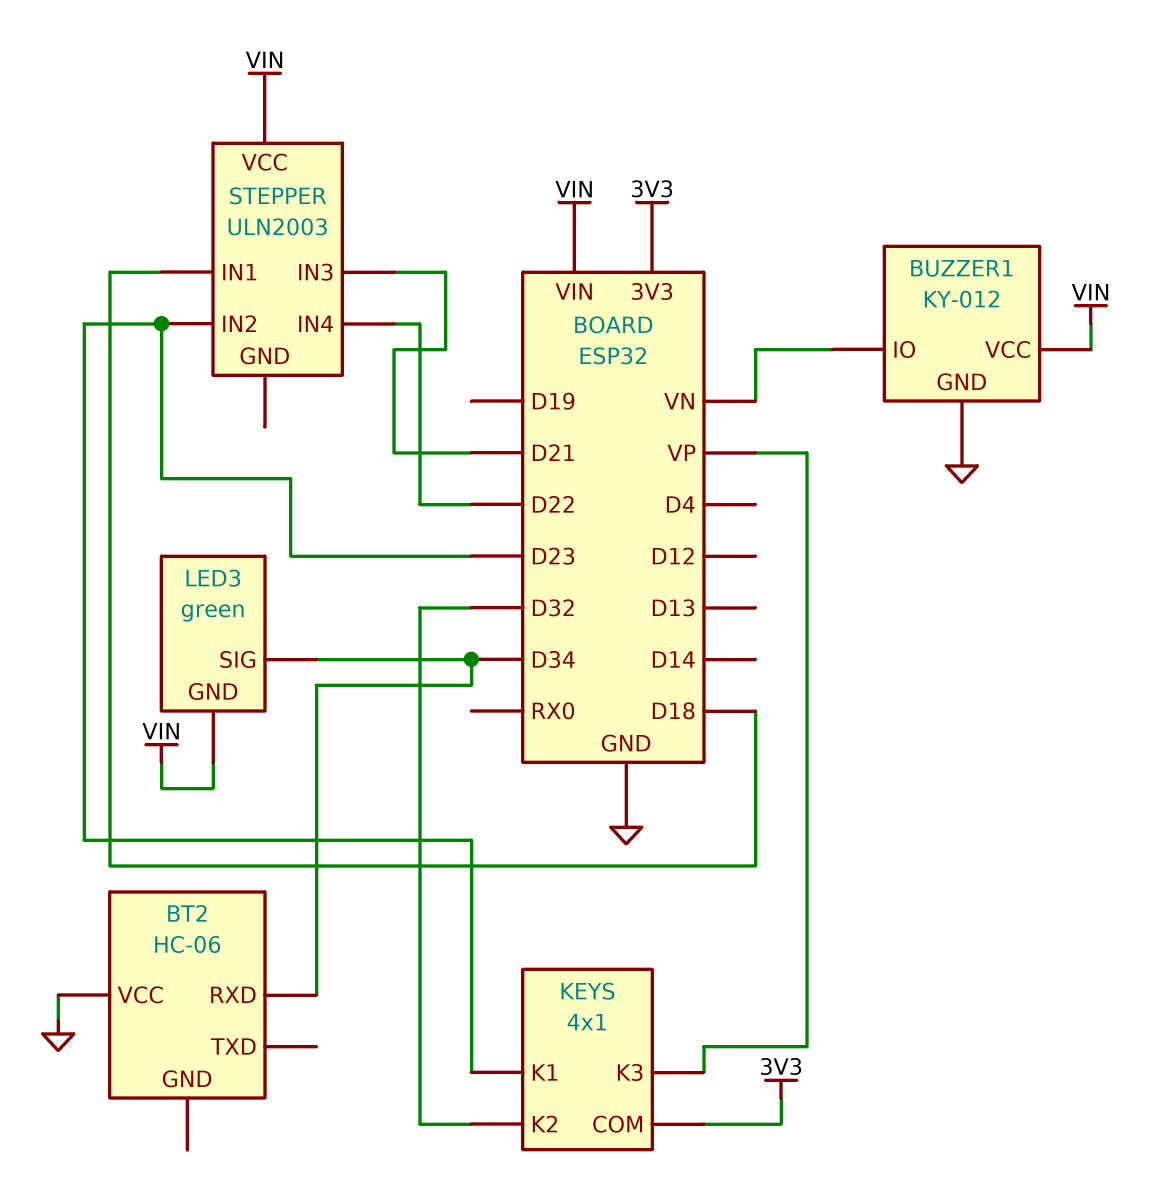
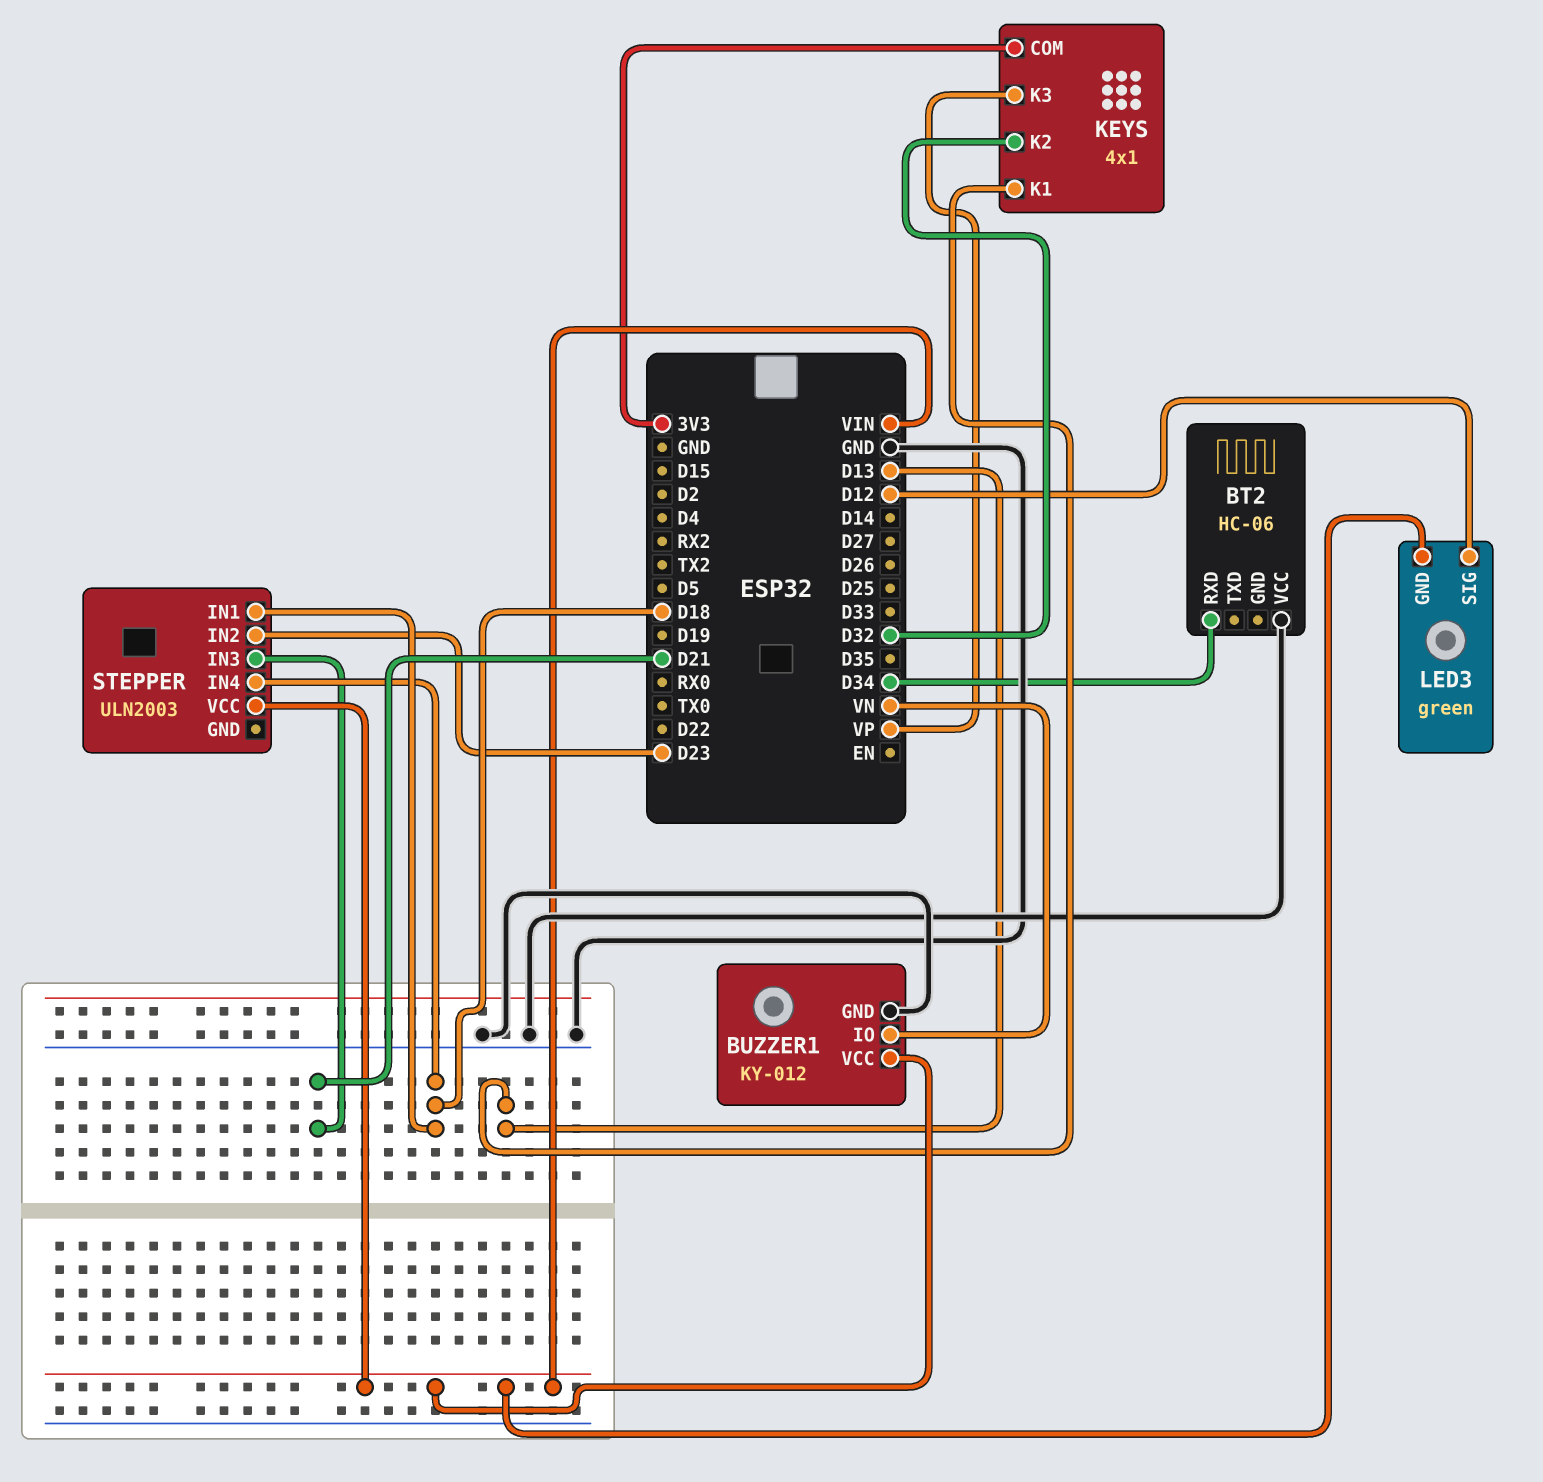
KEYS pin K1: D23 -> D13
LED3 pin SIG: D34 -> D12
STEPPER pin IN4: D22 -> D18

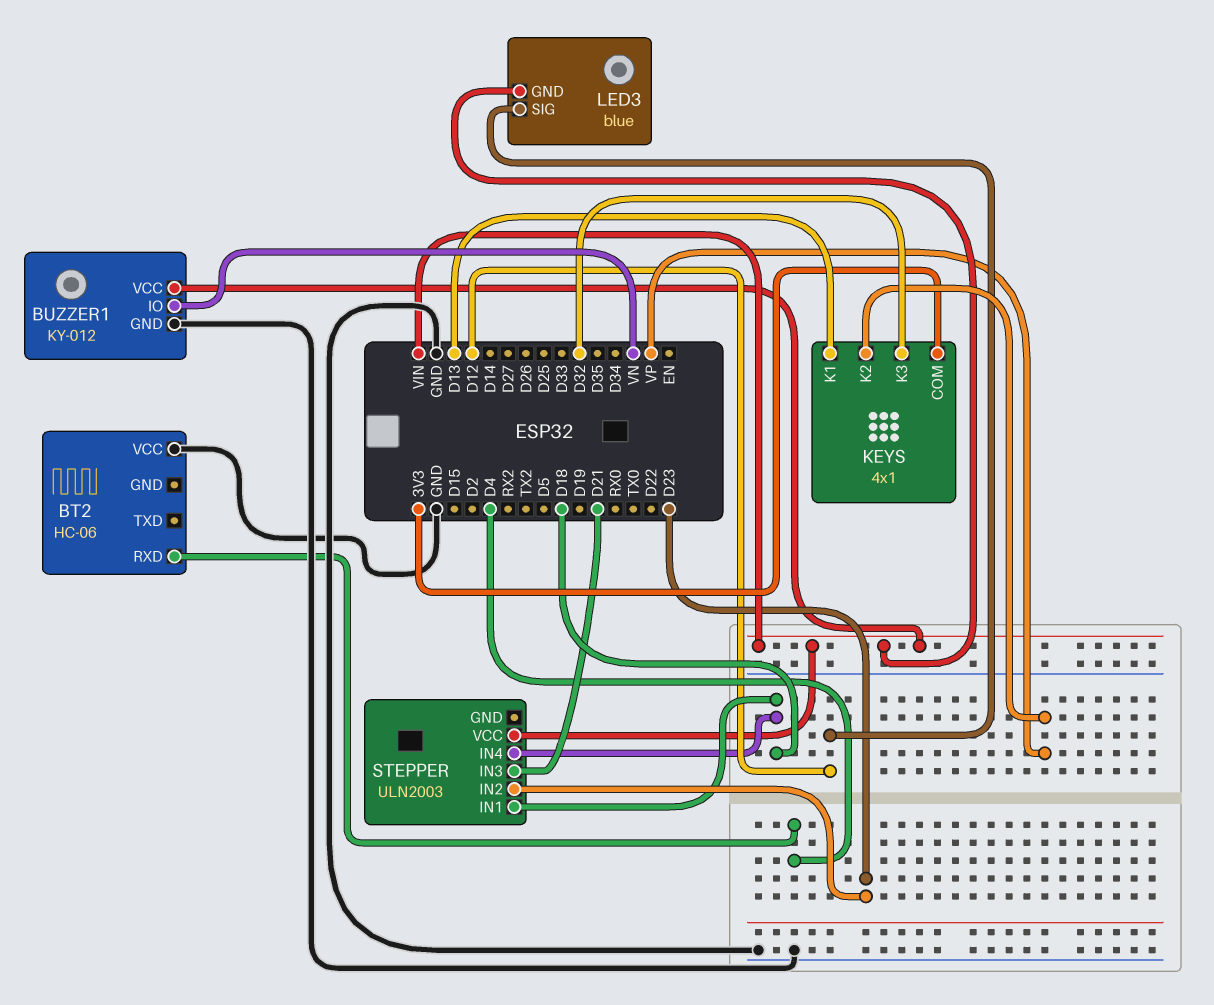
BT2 pin RXD: D34 -> D4
KEYS pin K2: D32 -> VP
KEYS pin K3: VP -> D32
LED3: green -> blue

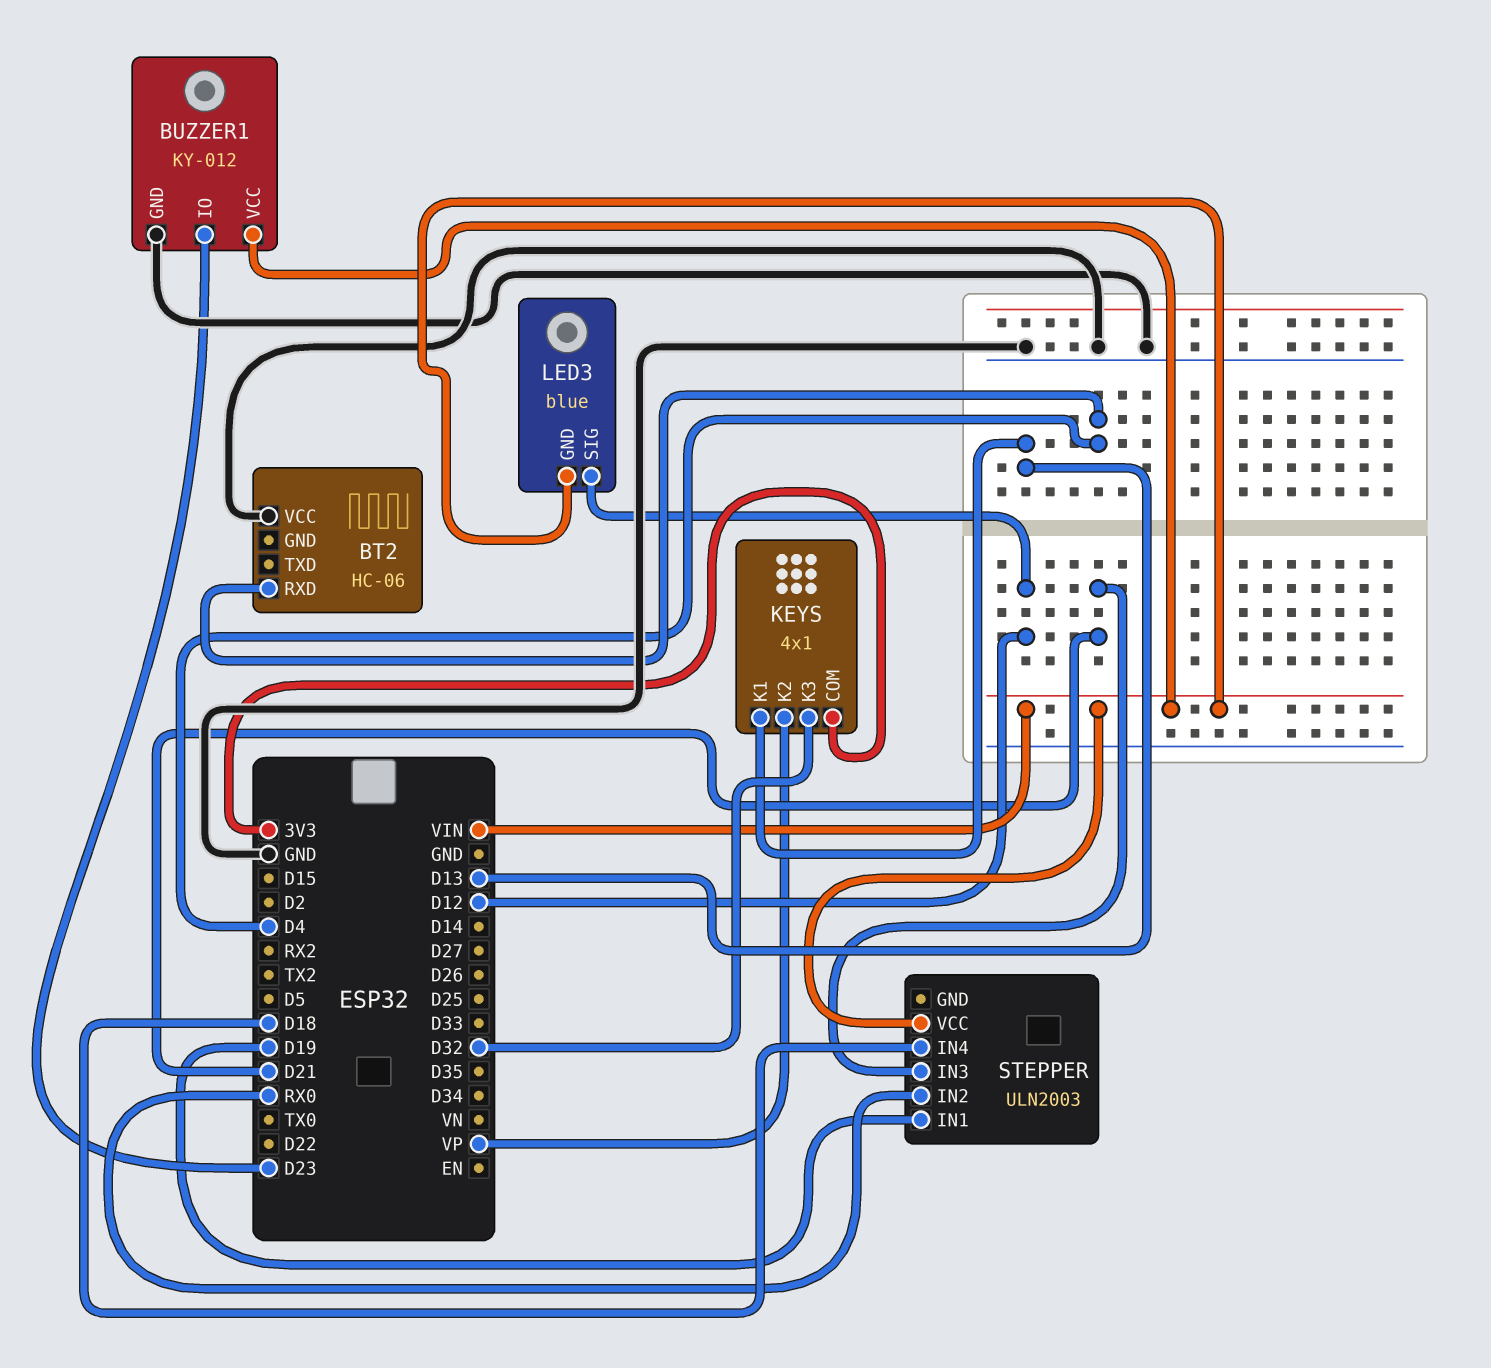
BUZZER1 pin IO: VN -> D23
STEPPER pin IN1: D18 -> D19
STEPPER pin IN2: D23 -> RX0

